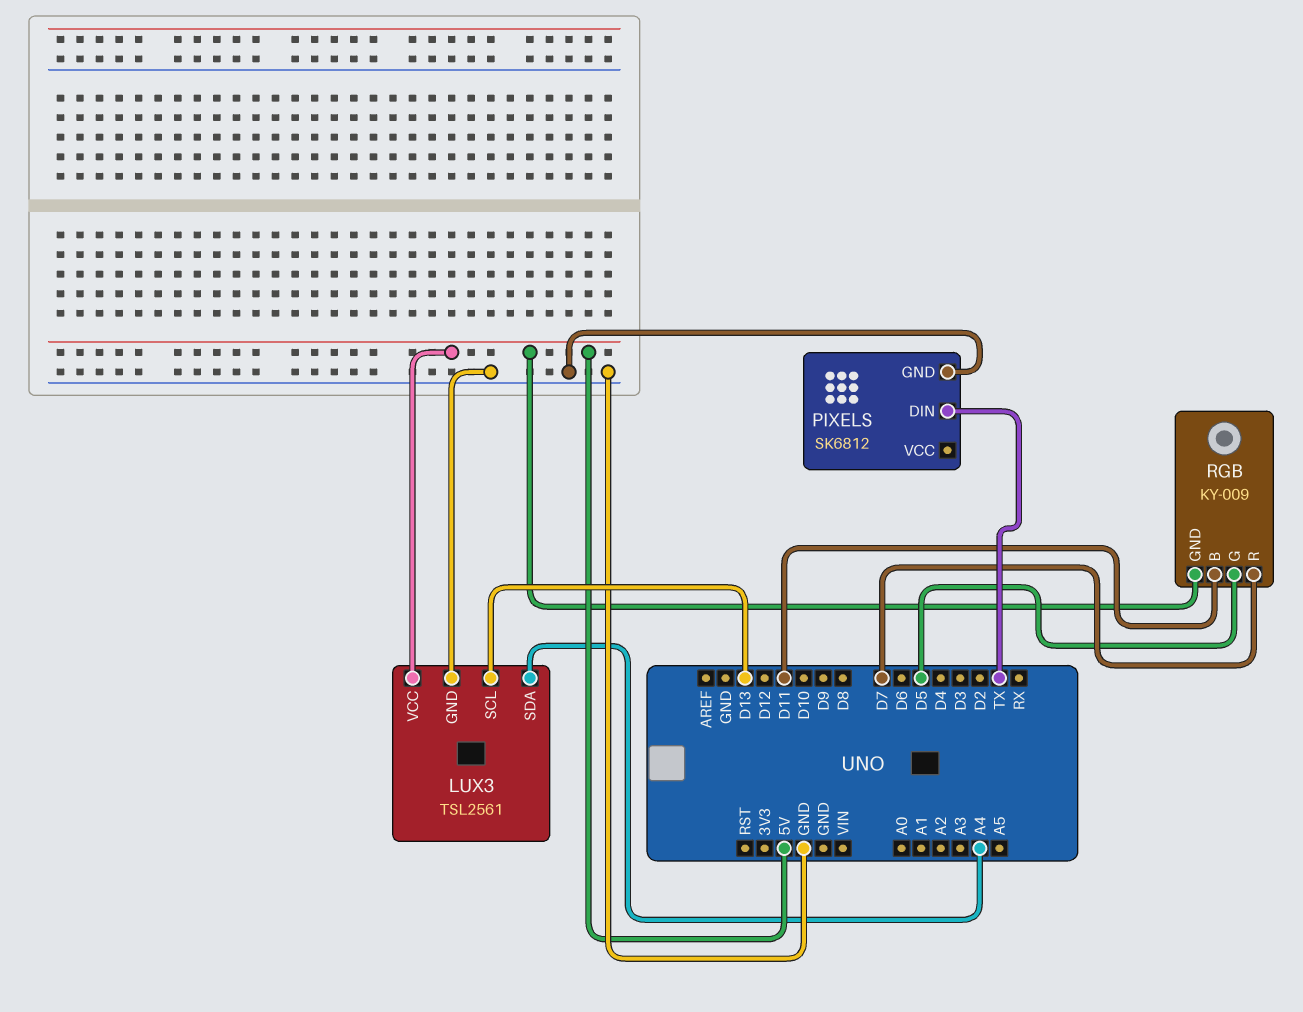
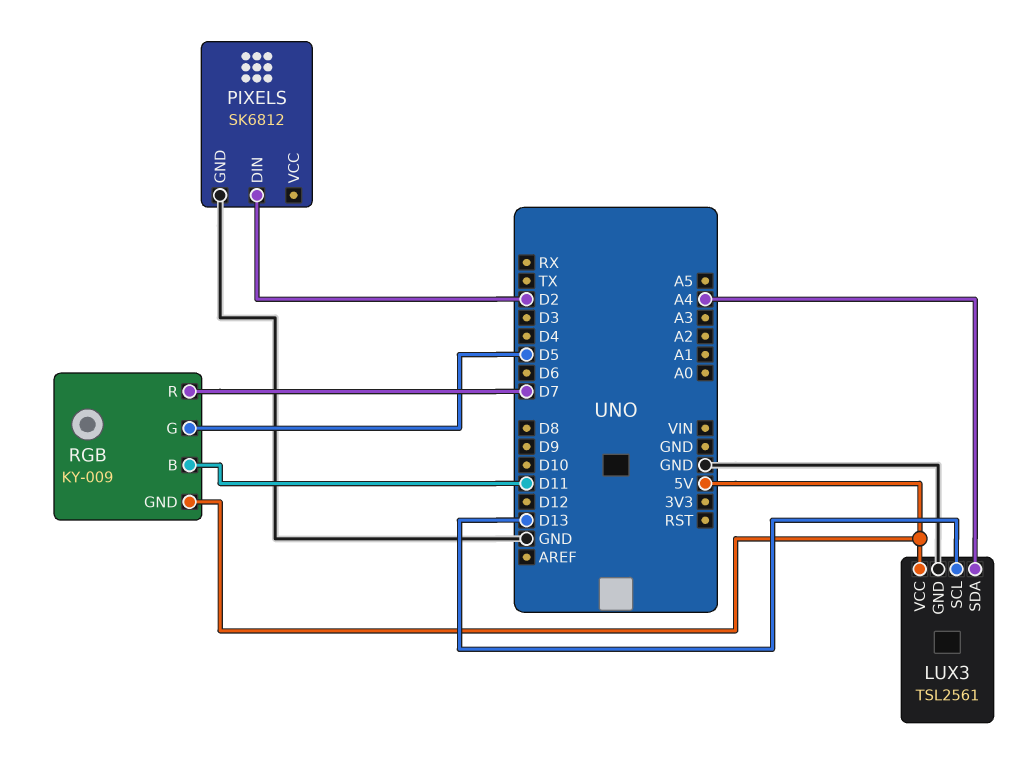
PIXELS pin DIN: TX -> D2

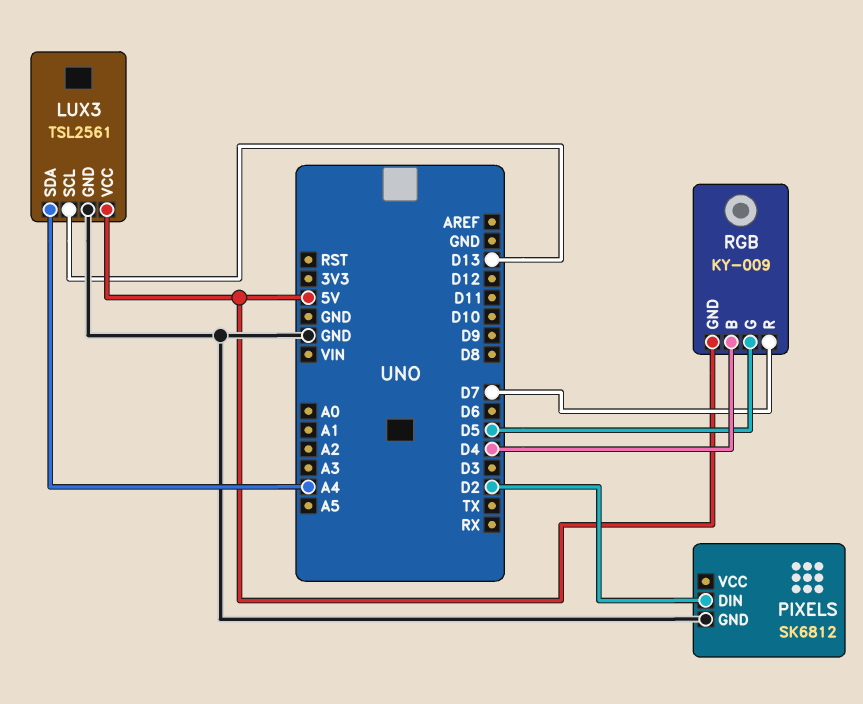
RGB pin B: D11 -> D4

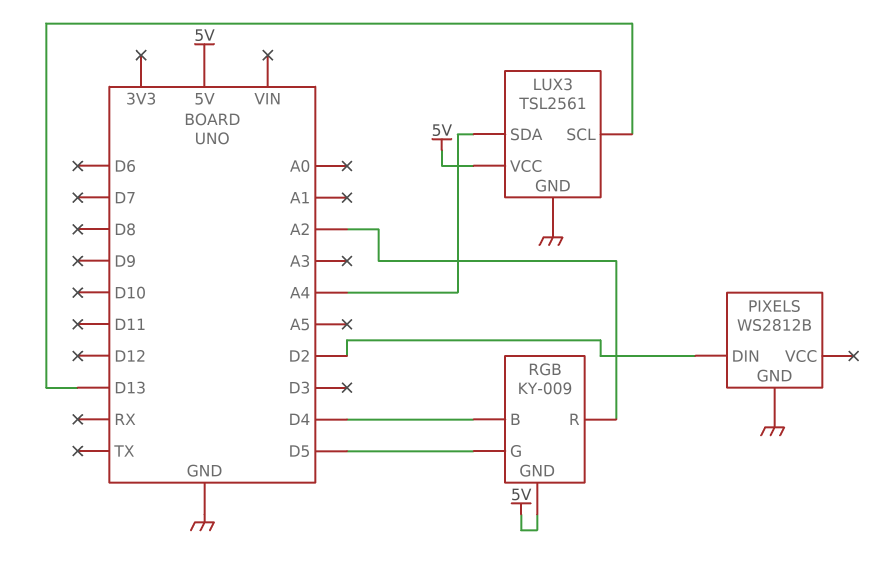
PIXELS: SK6812 -> WS2812B
RGB pin R: D7 -> A2

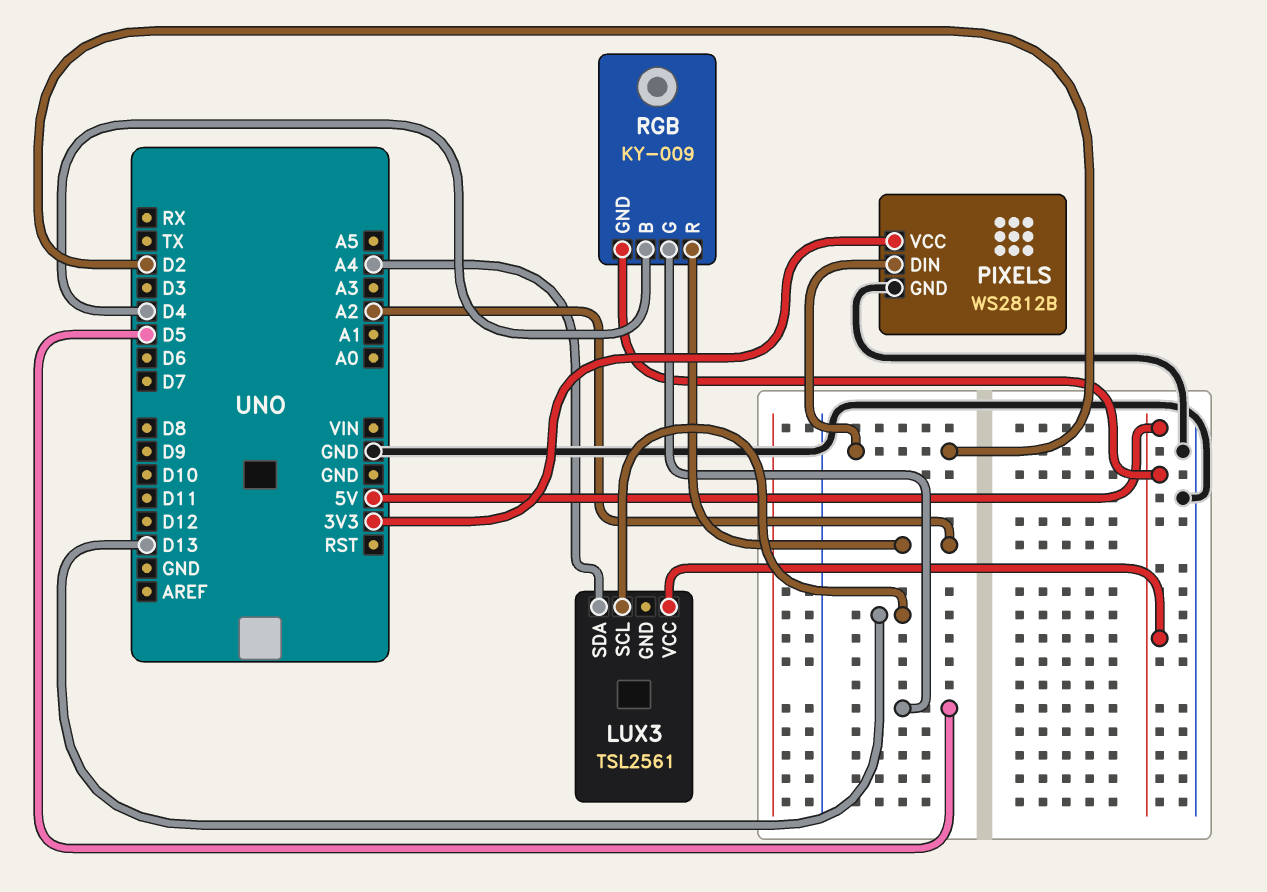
LUX3 pin GND: GND -> none
PIXELS pin VCC: none -> 3V3

